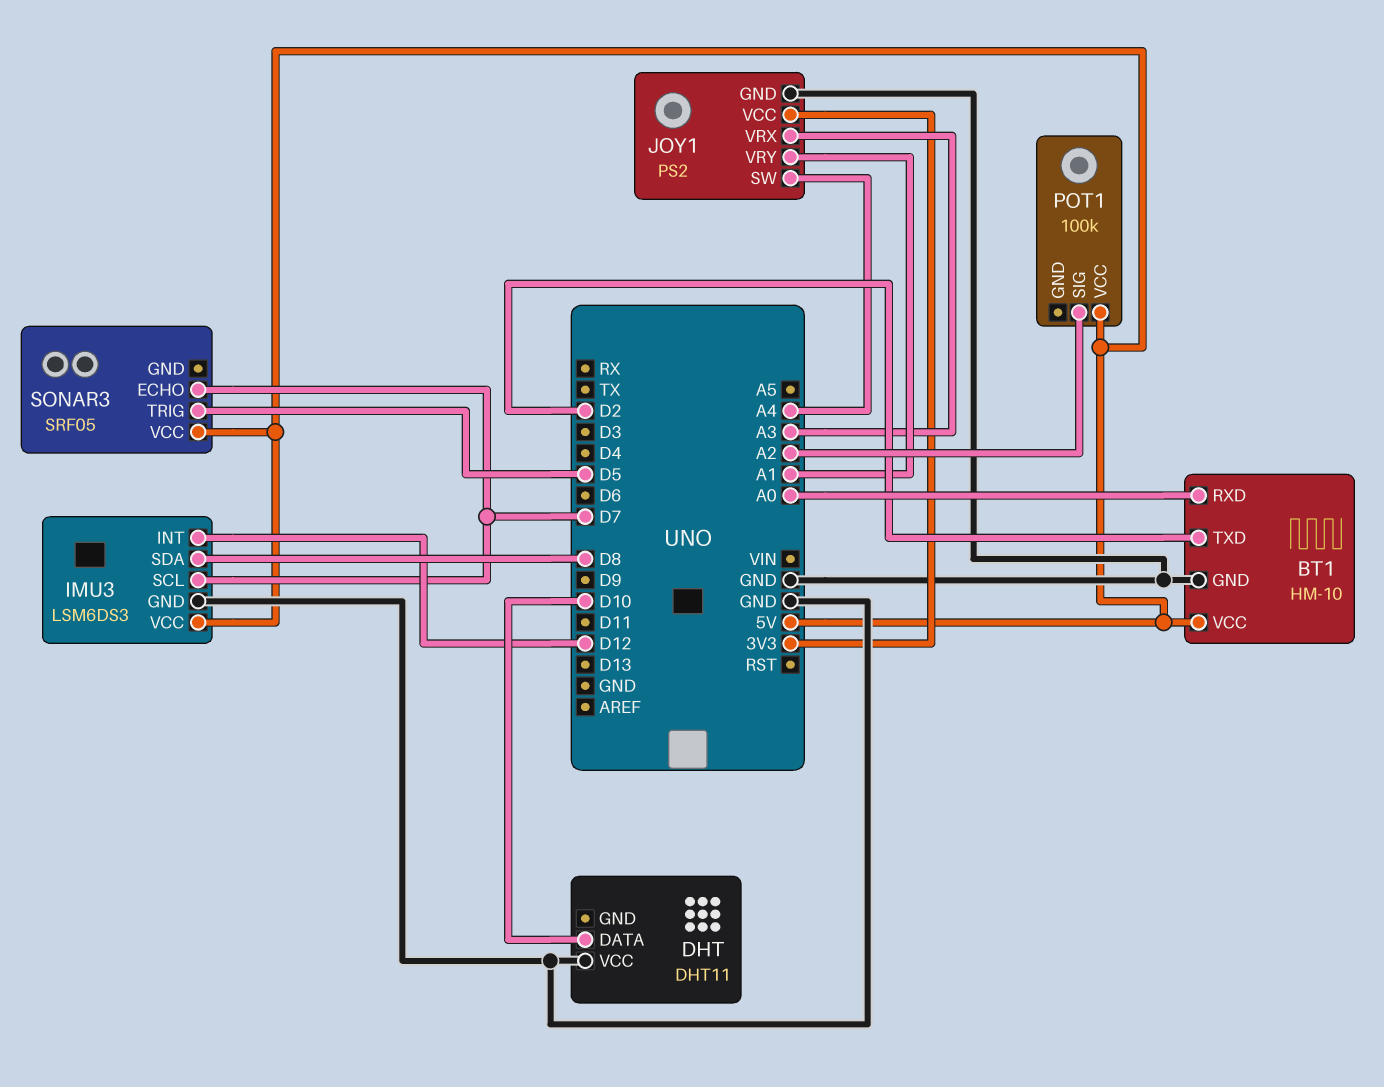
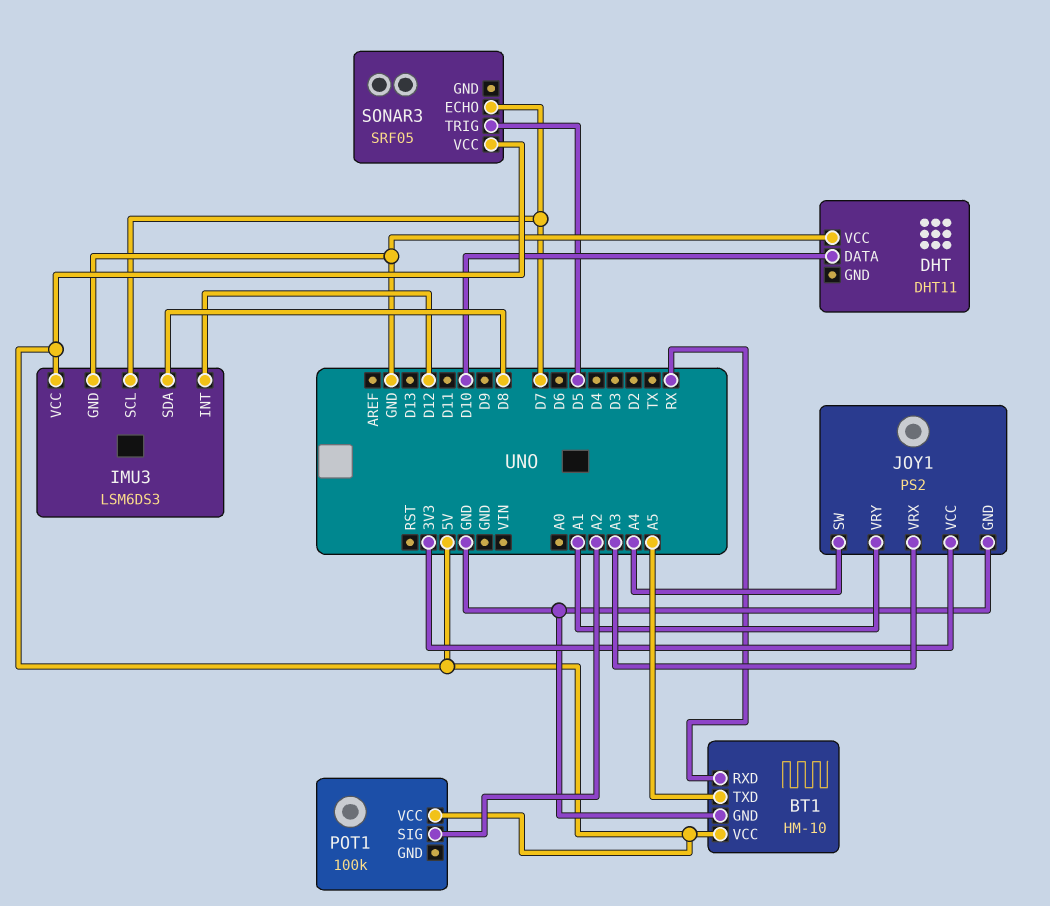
BT1 pin RXD: A0 -> RX
BT1 pin TXD: D2 -> A5

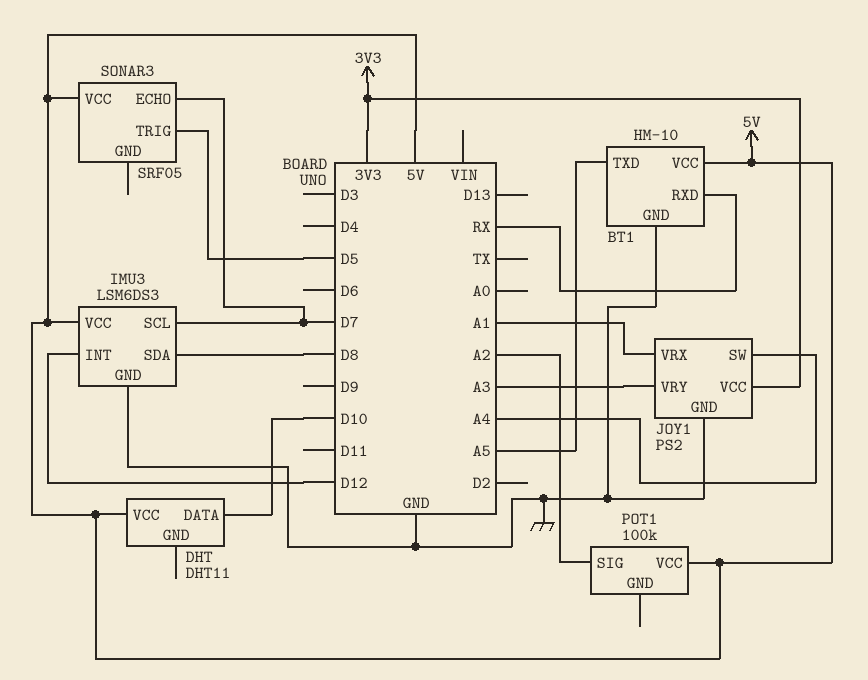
DHT pin VCC: GND -> 5V
JOY1 pin VRX: A3 -> A1
JOY1 pin VRY: A1 -> A3

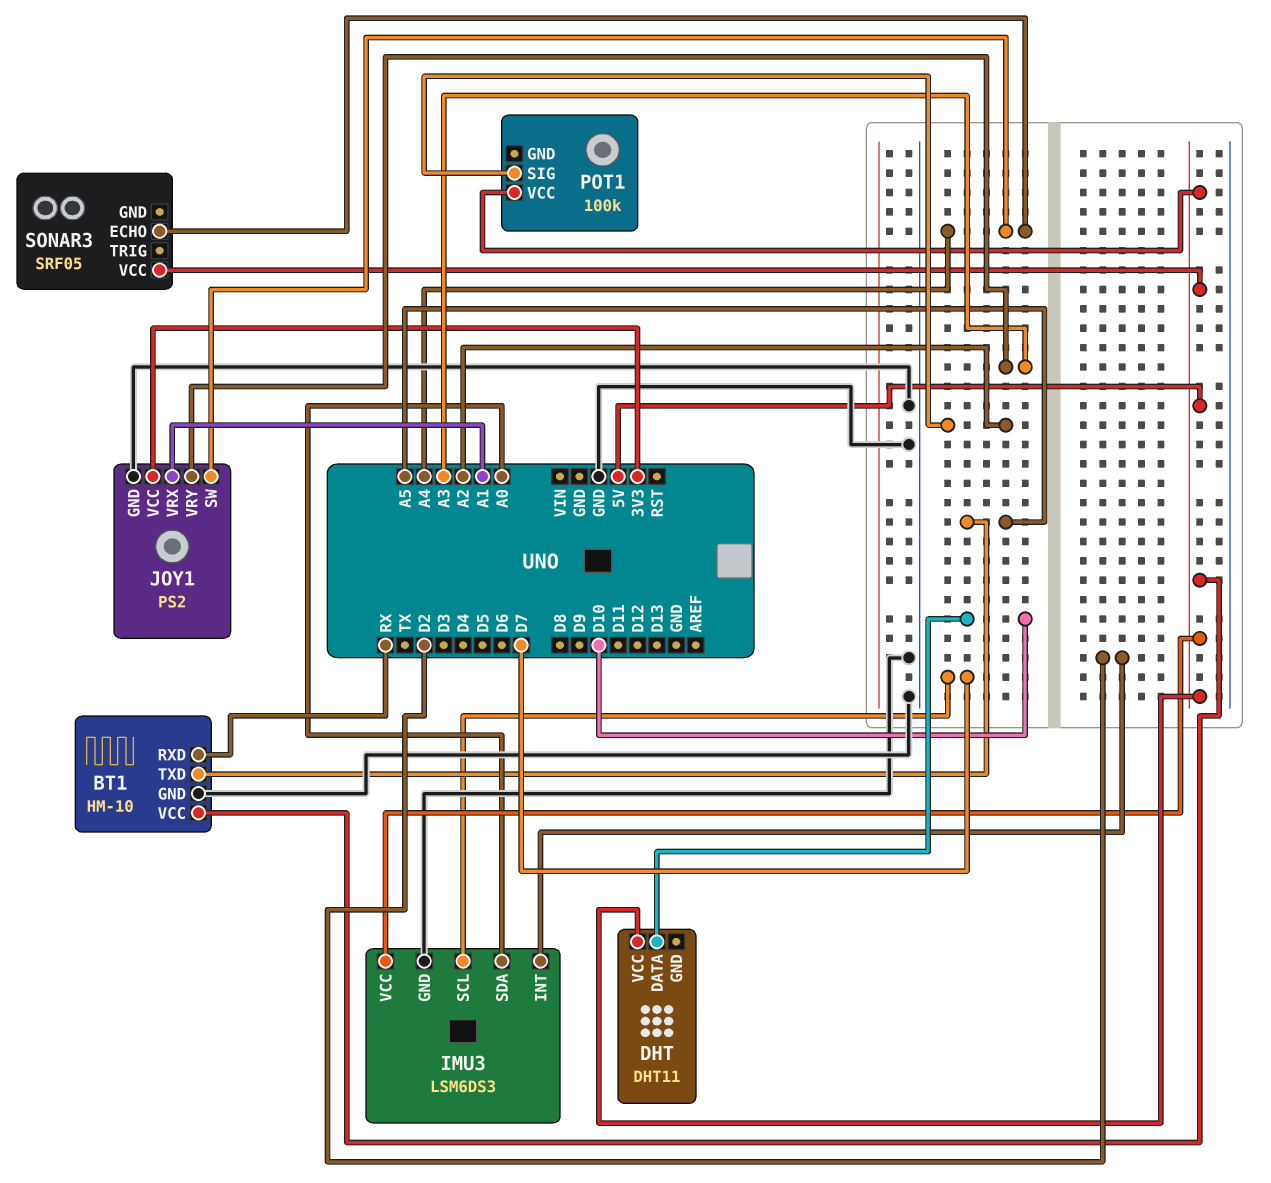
IMU3 pin INT: D12 -> D2
IMU3 pin SDA: D8 -> A0
SONAR3 pin ECHO: D7 -> A4
SONAR3 pin TRIG: D5 -> none

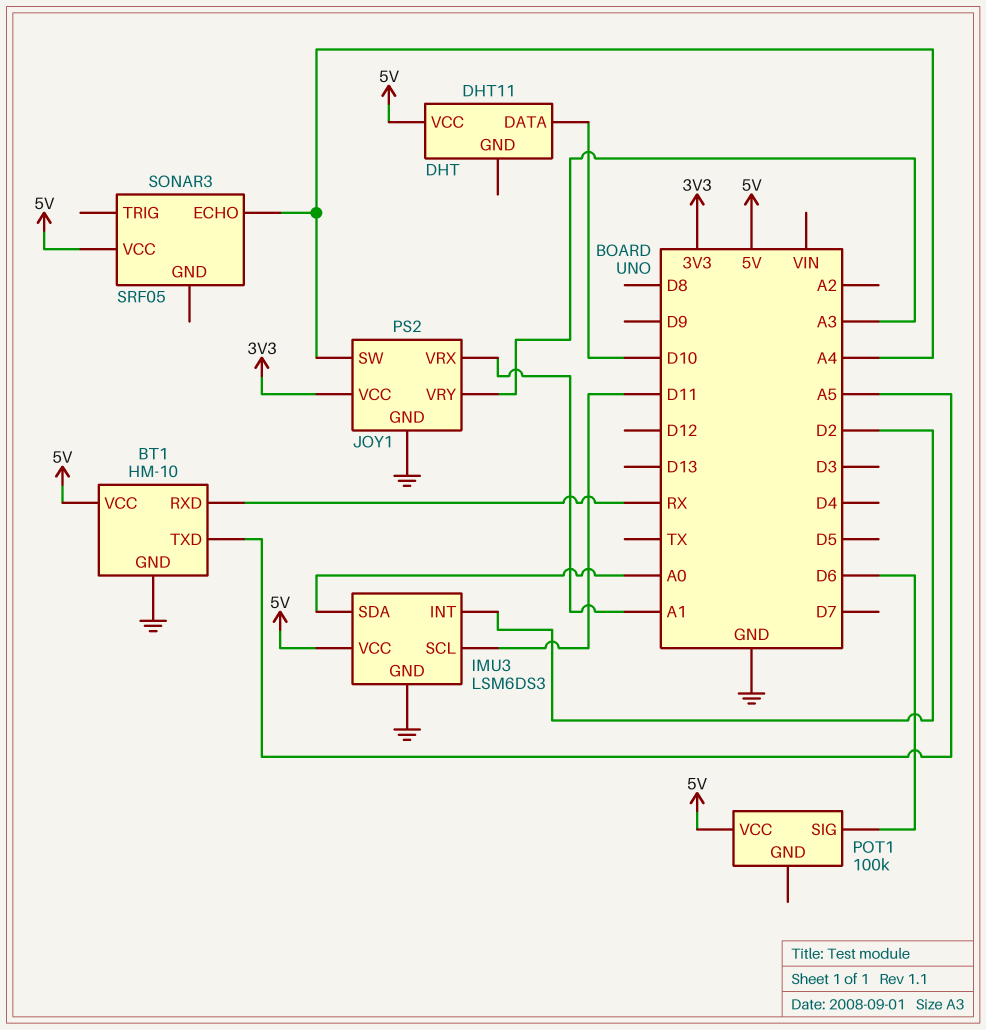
IMU3 pin SCL: D7 -> D11
POT1 pin SIG: A2 -> D6

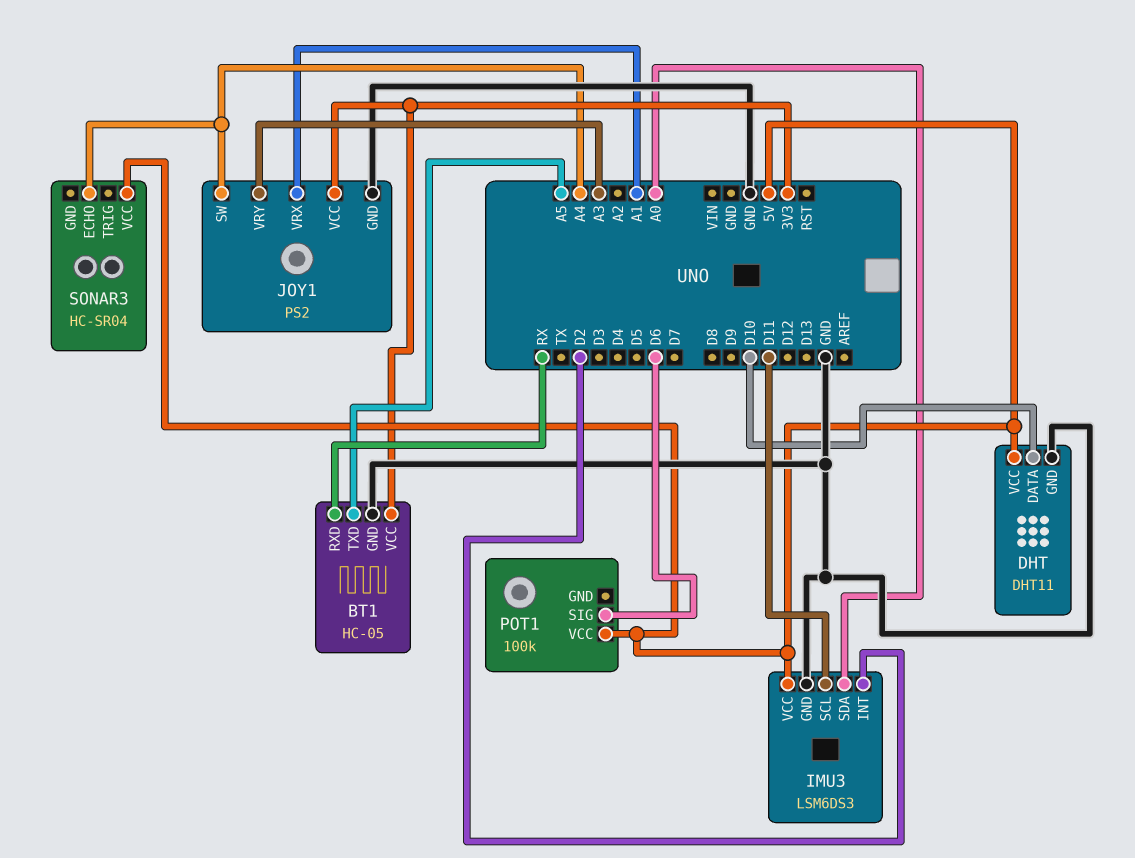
BT1: HM-10 -> HC-05
BT1 pin VCC: 5V -> 3V3
DHT pin GND: none -> GND
SONAR3: SRF05 -> HC-SR04

